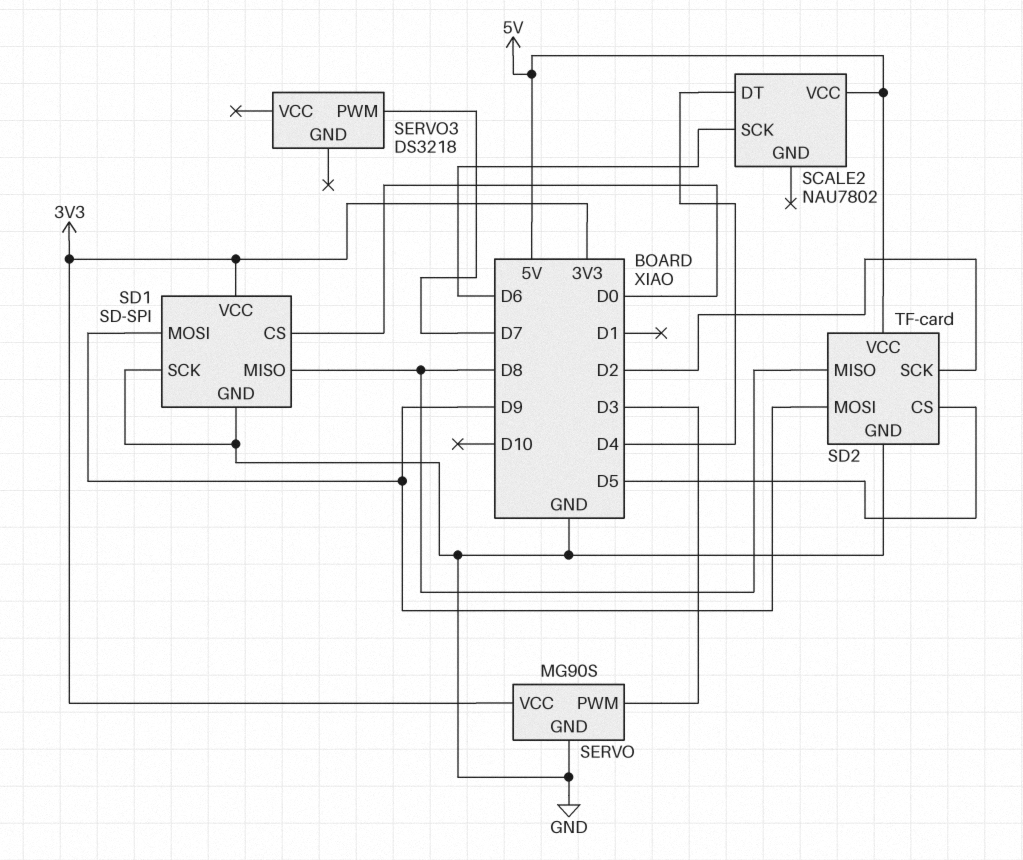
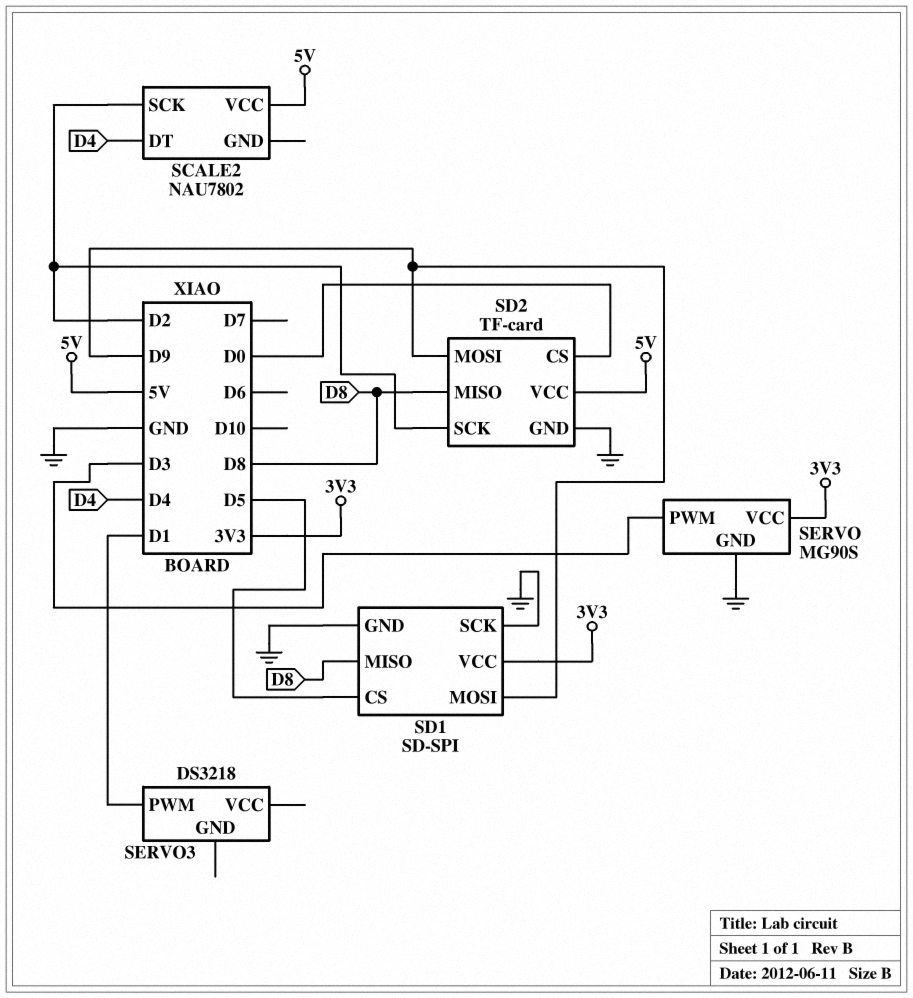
SCALE2 pin SCK: D6 -> D2
SD1 pin CS: D0 -> D5
SD2 pin CS: D5 -> D0
SERVO3 pin PWM: D7 -> D1

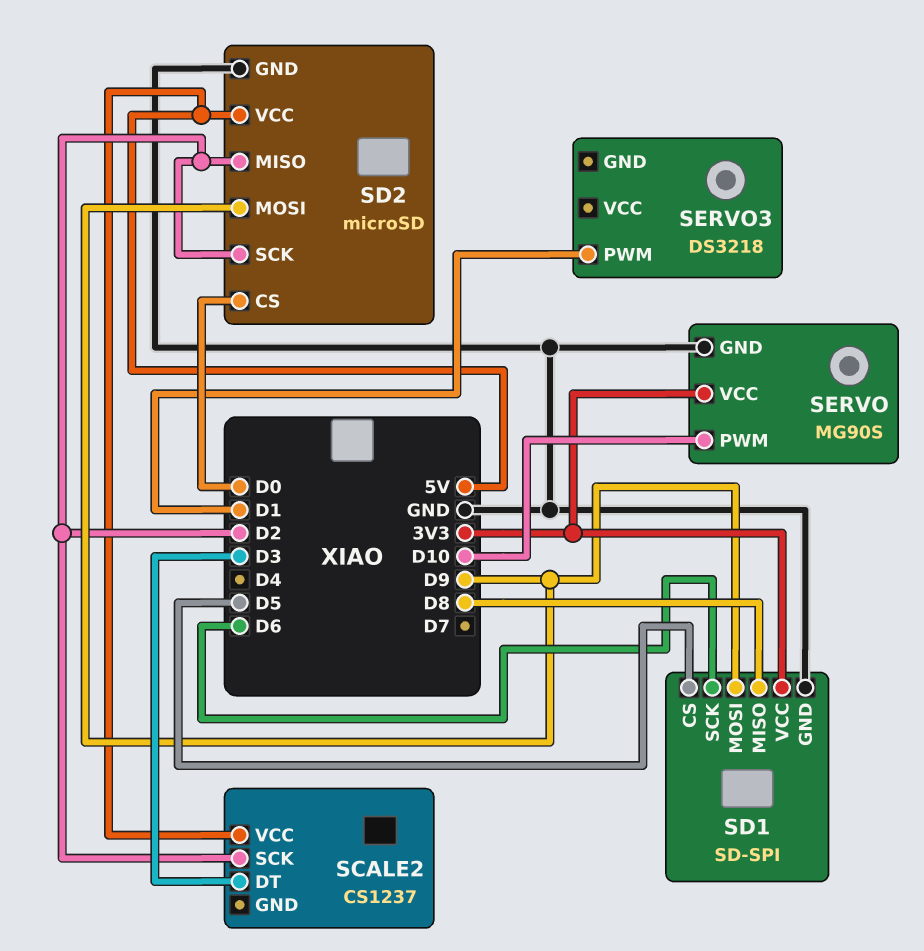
SCALE2: NAU7802 -> CS1237
SCALE2 pin DT: D4 -> D3
SD1 pin SCK: GND -> D6
SD2: TF-card -> microSD
SD2 pin MISO: D8 -> D2
SERVO pin PWM: D3 -> D10

